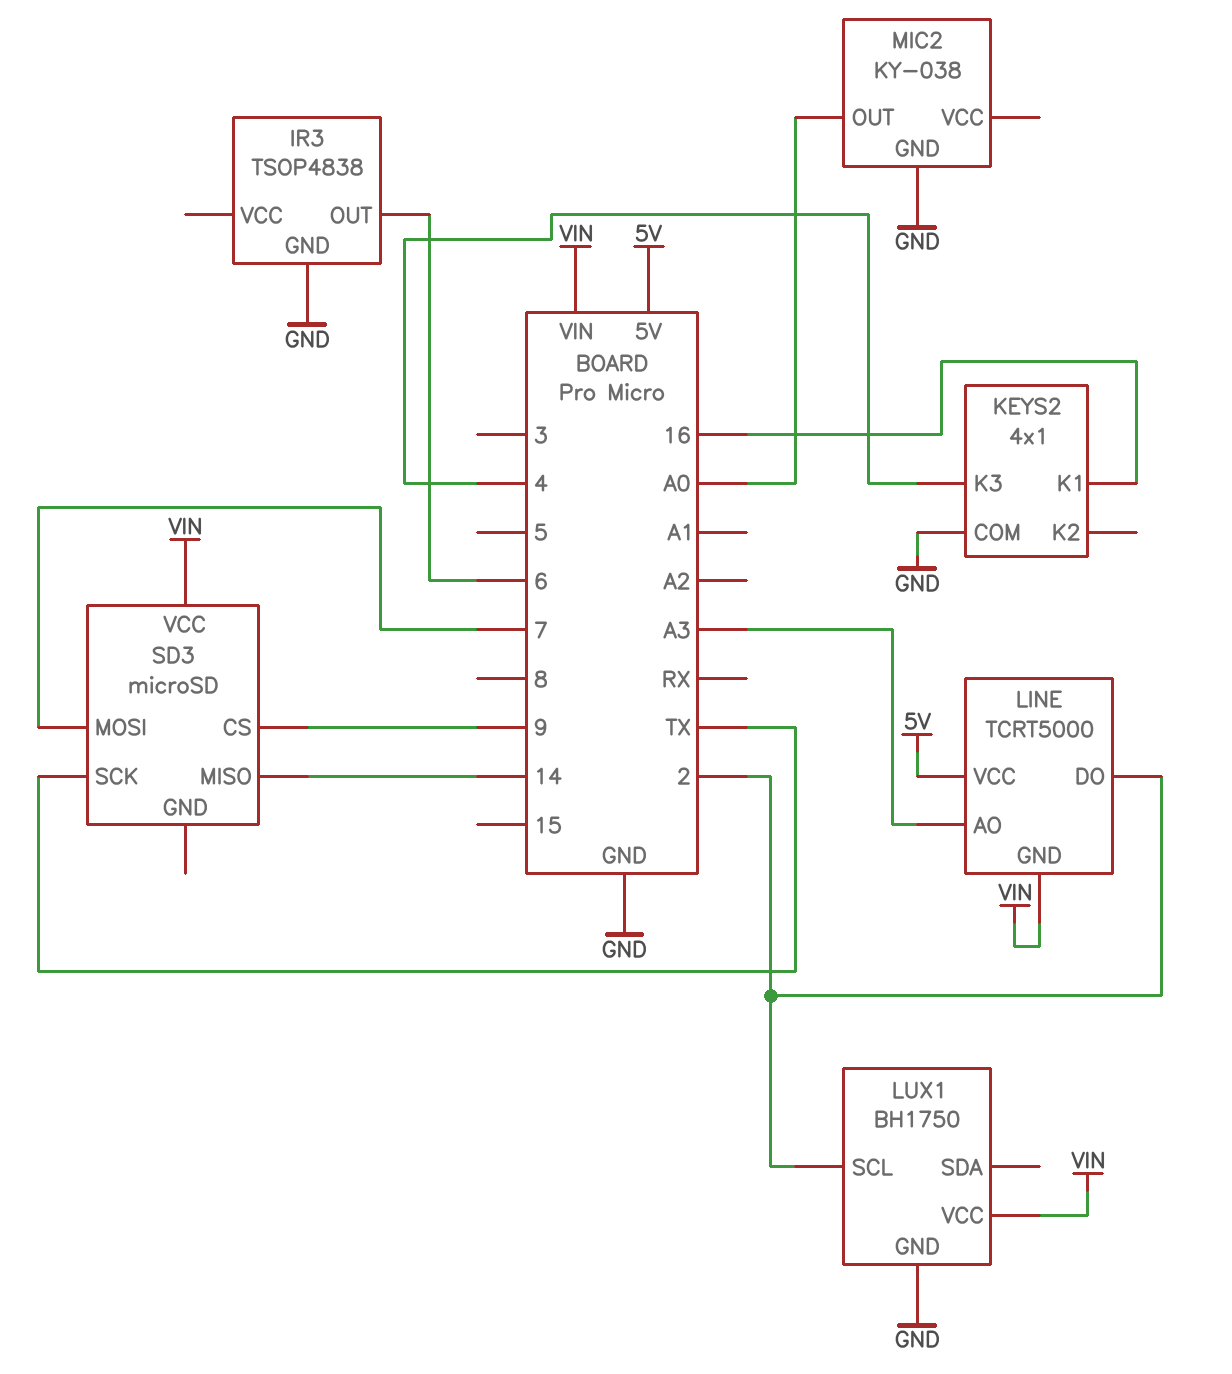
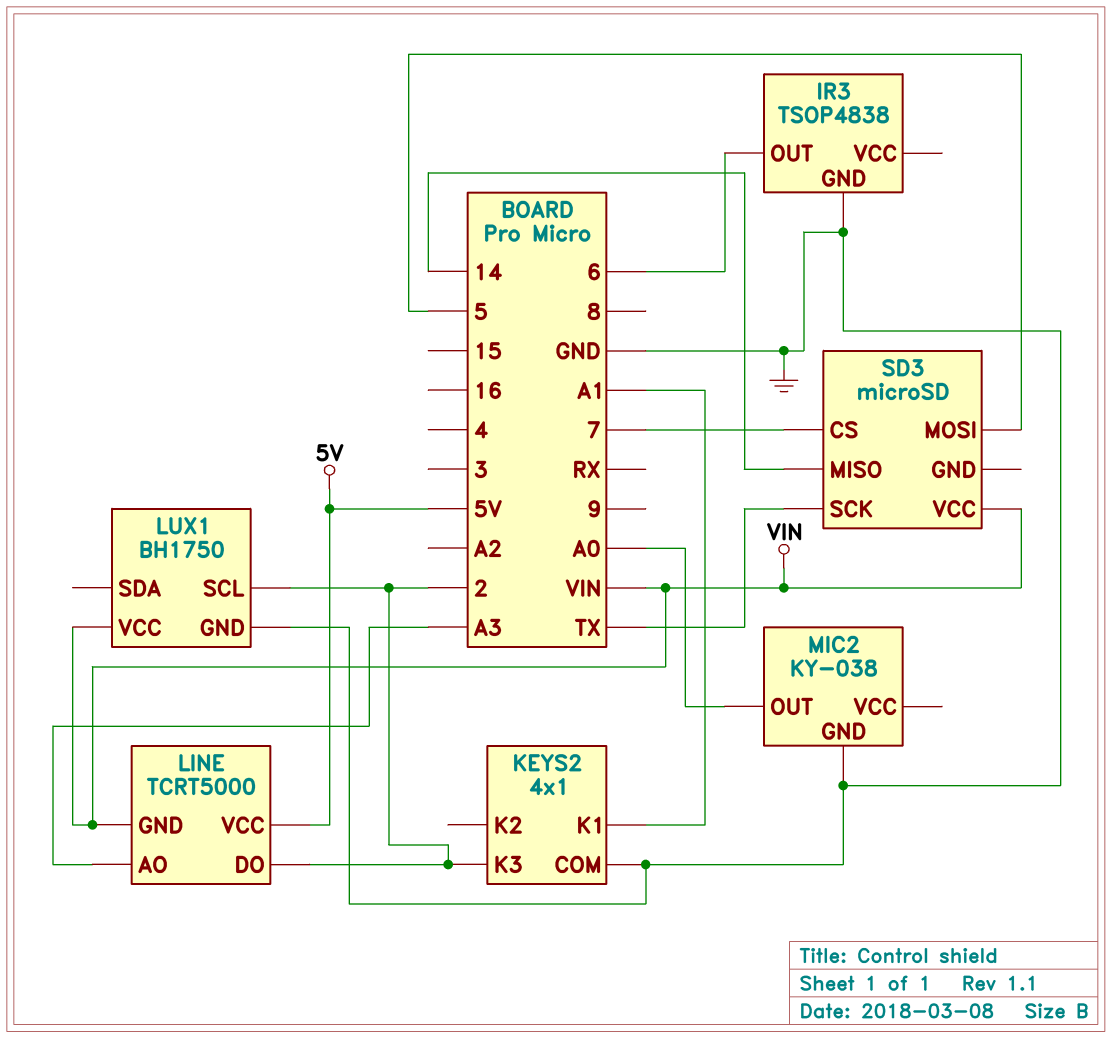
KEYS2 pin K1: 16 -> A1
KEYS2 pin K3: 4 -> 2
SD3 pin CS: 9 -> 7
SD3 pin MOSI: 7 -> 5

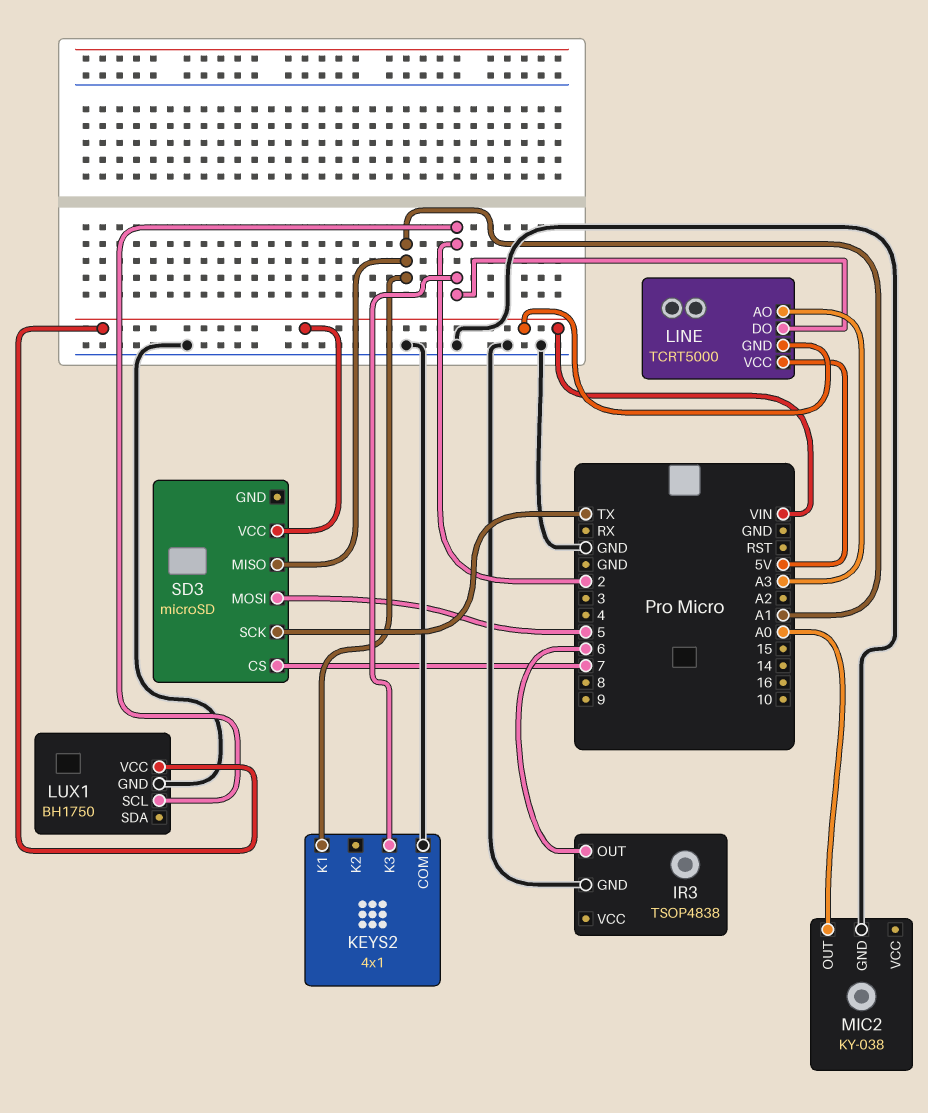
SD3 pin MISO: 14 -> A1

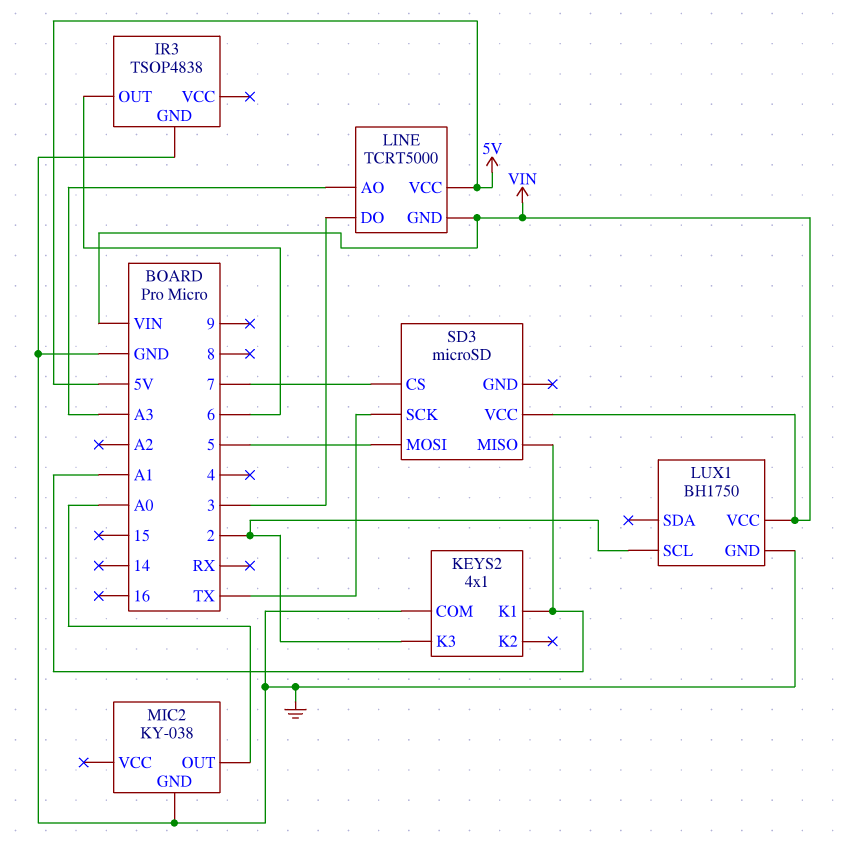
LINE pin DO: 2 -> 3

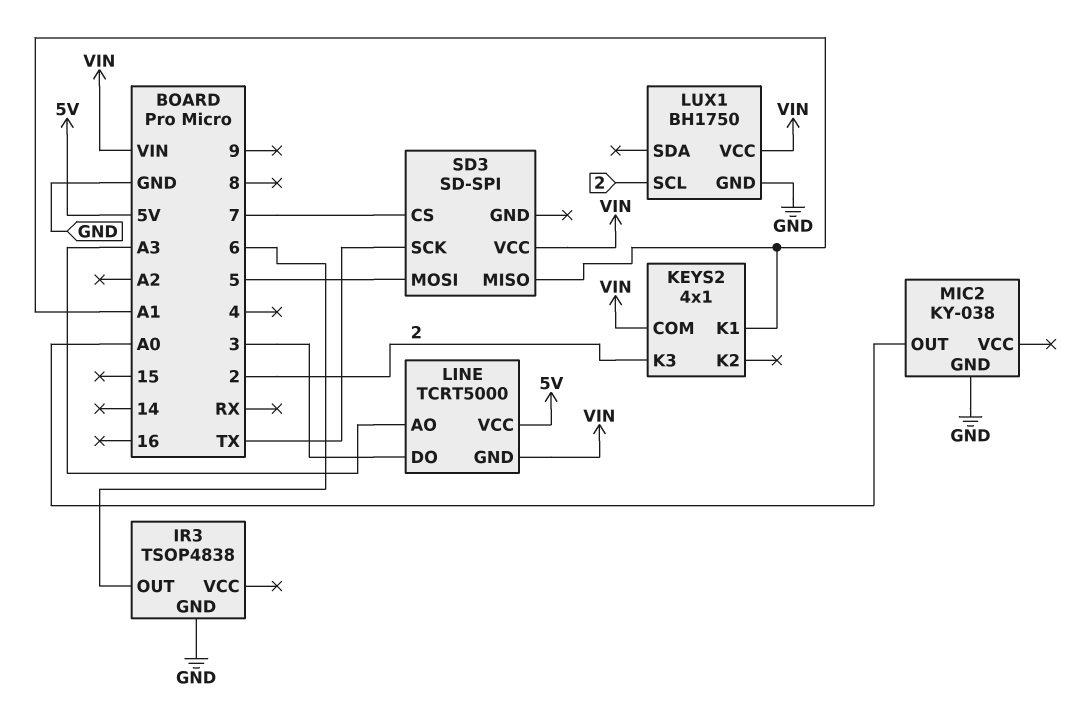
KEYS2 pin COM: GND -> VIN
SD3: microSD -> SD-SPI

